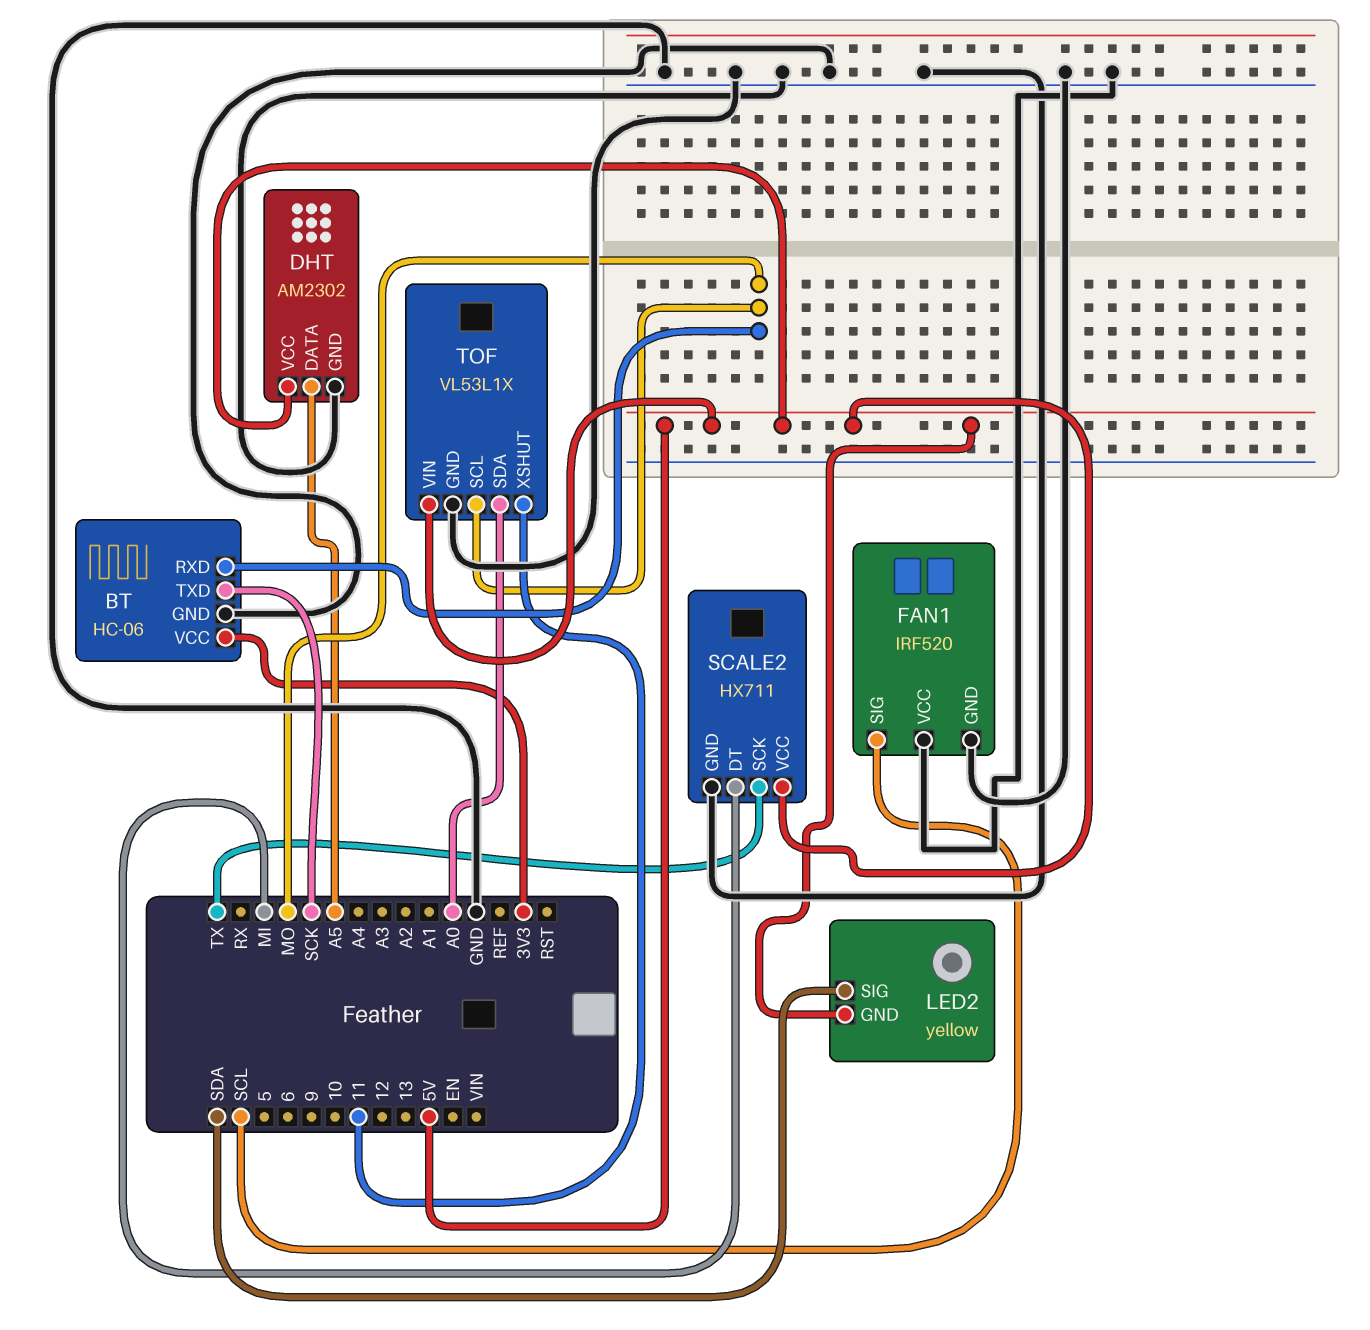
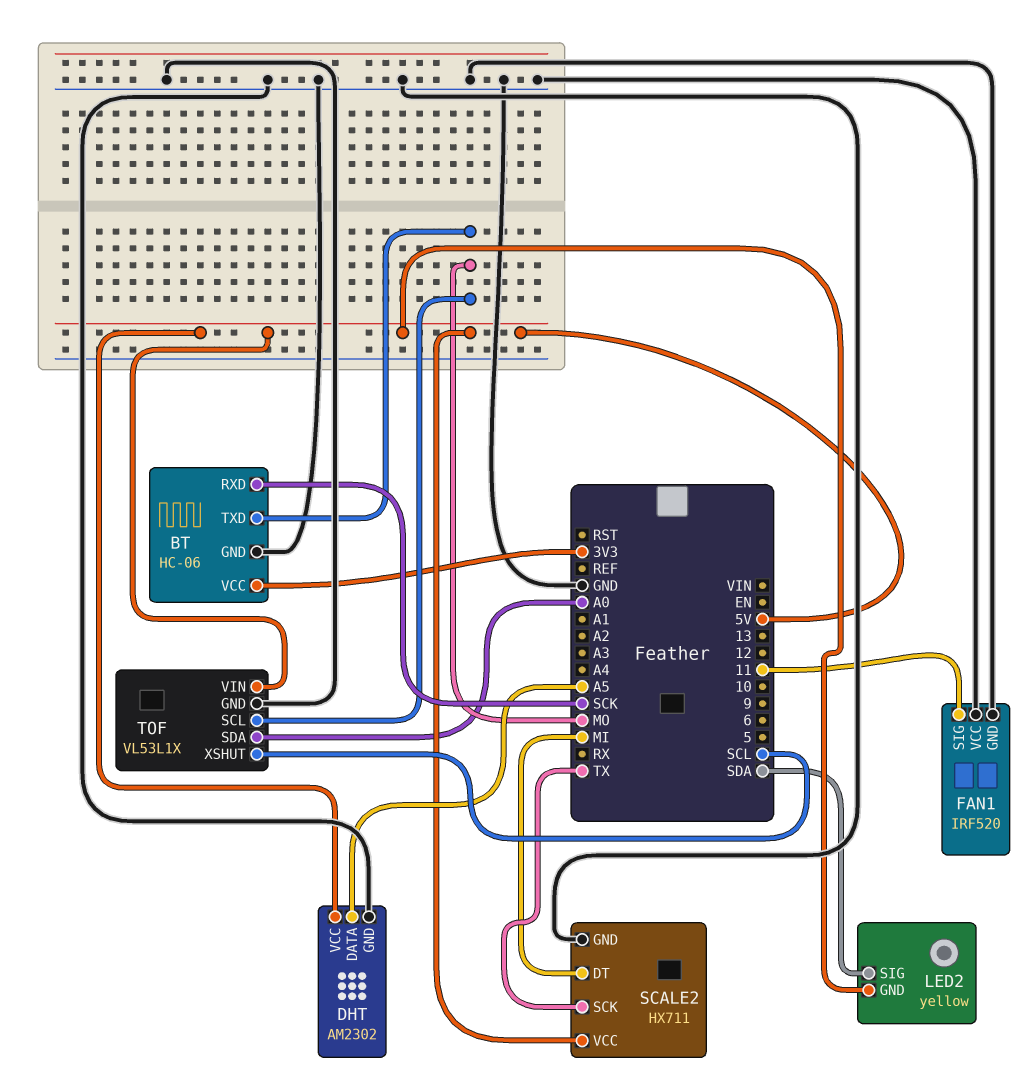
BT pin RXD: MO -> SCK
BT pin TXD: SCK -> MO
FAN1 pin SIG: SCL -> 11
TOF pin XSHUT: 11 -> SCL

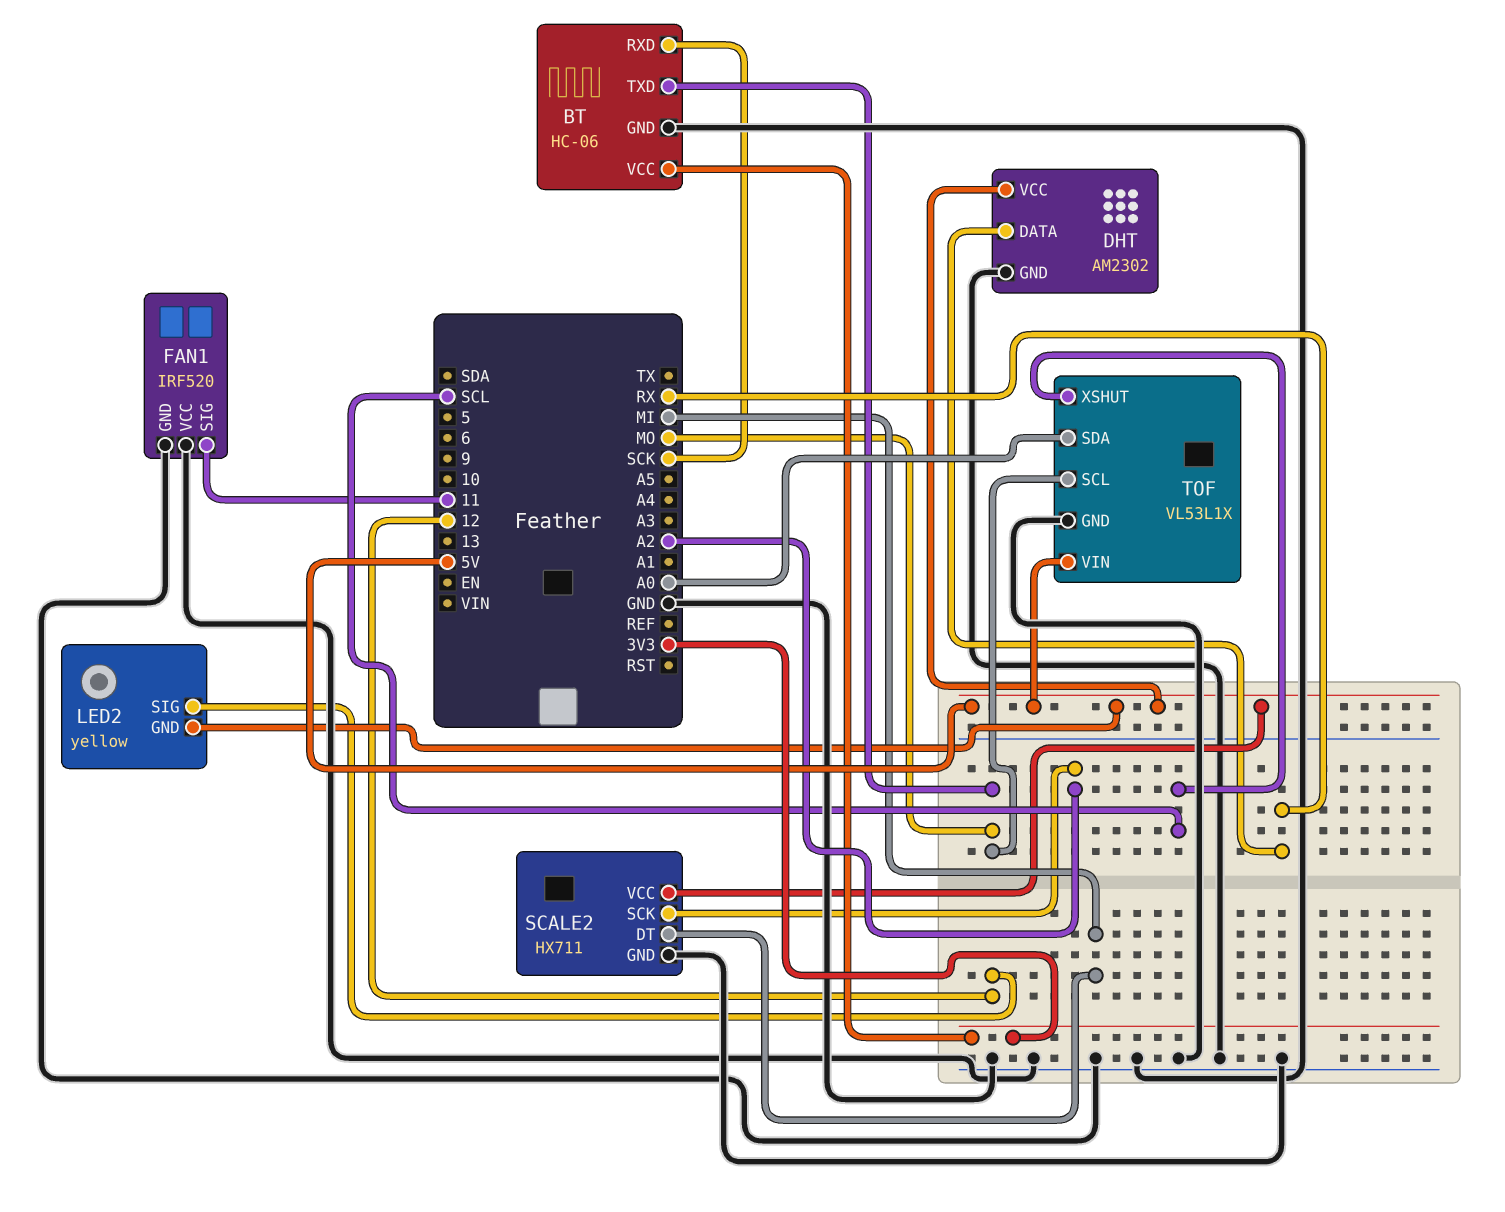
DHT pin DATA: A5 -> RX
LED2 pin SIG: SDA -> 12
SCALE2 pin SCK: TX -> A2

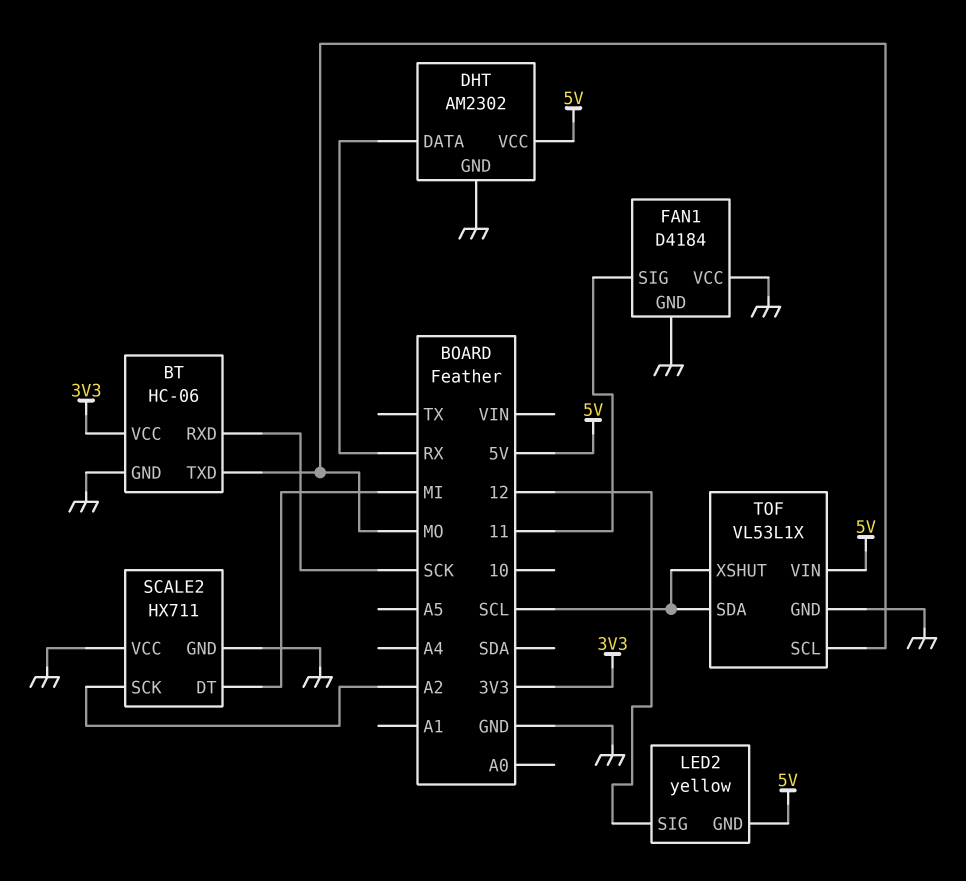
FAN1: IRF520 -> D4184
SCALE2 pin VCC: 5V -> GND
TOF pin SDA: A0 -> SCL

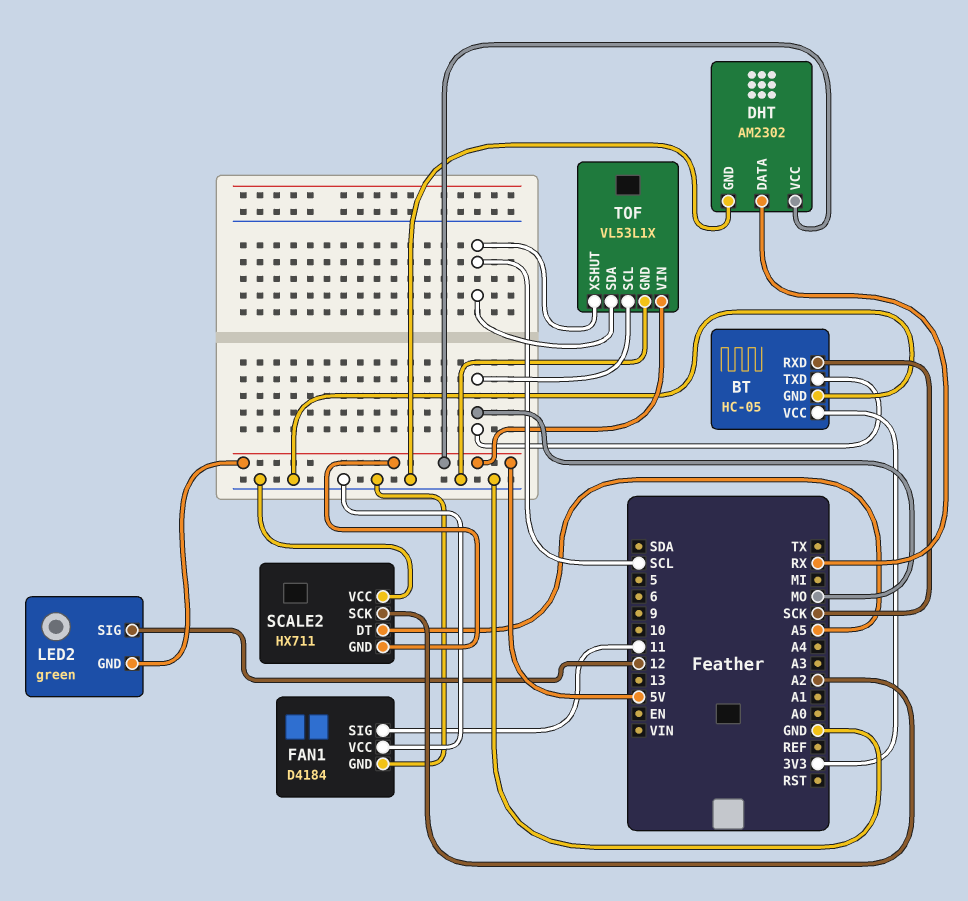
BT: HC-06 -> HC-05
LED2: yellow -> green
SCALE2 pin DT: MI -> A5
SCALE2 pin GND: GND -> 5V

